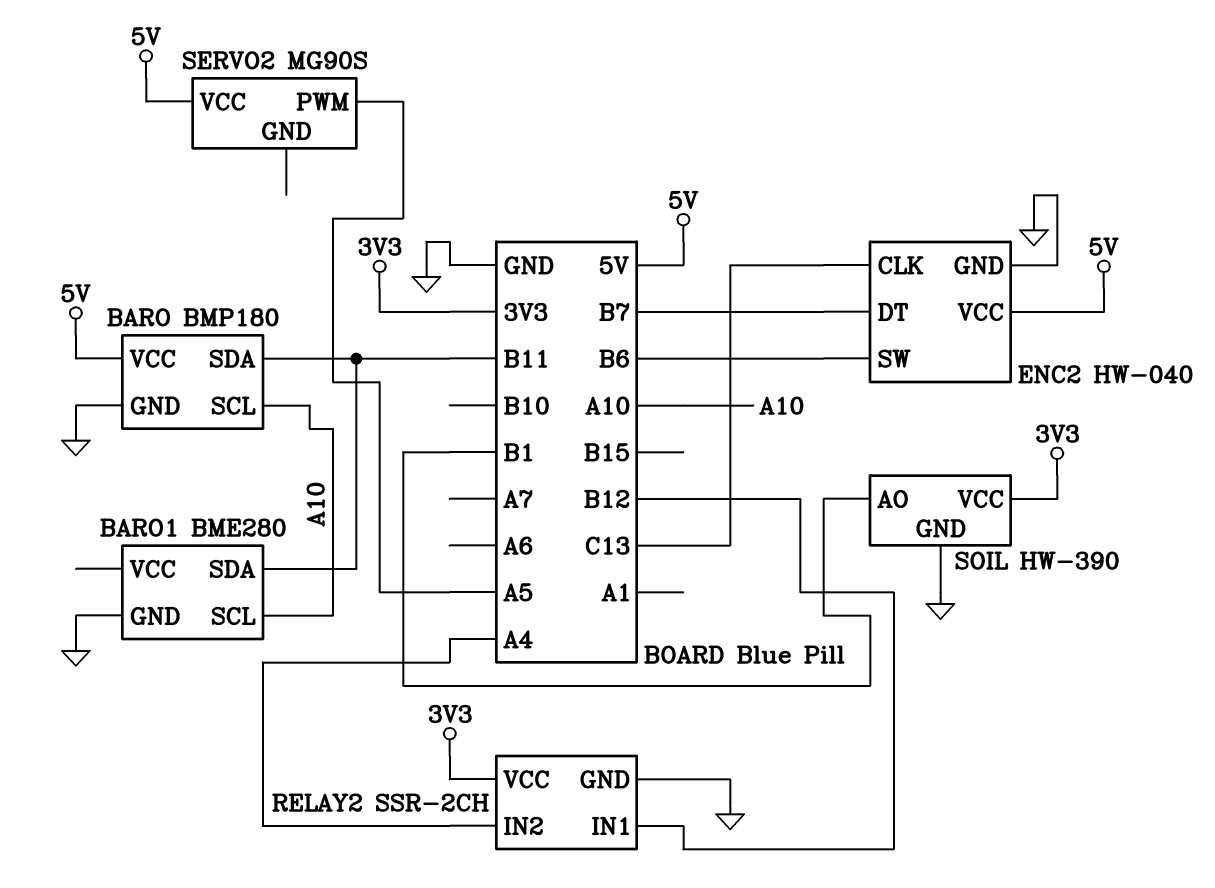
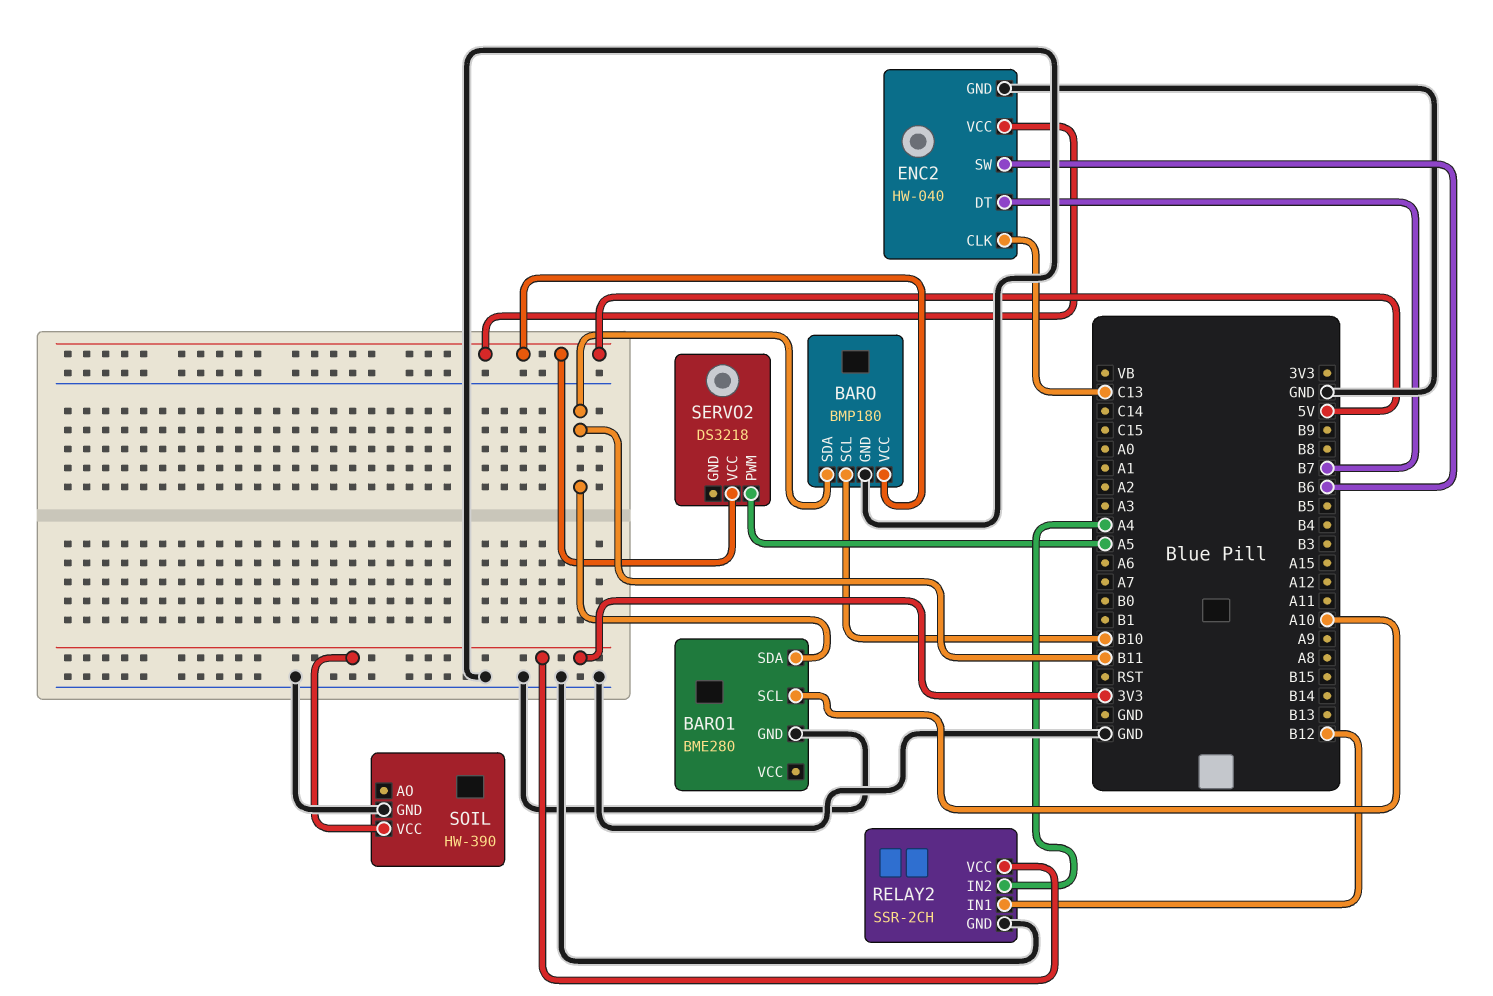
BARO pin SCL: A10 -> B10
SERVO2: MG90S -> DS3218
SOIL pin AO: B1 -> none

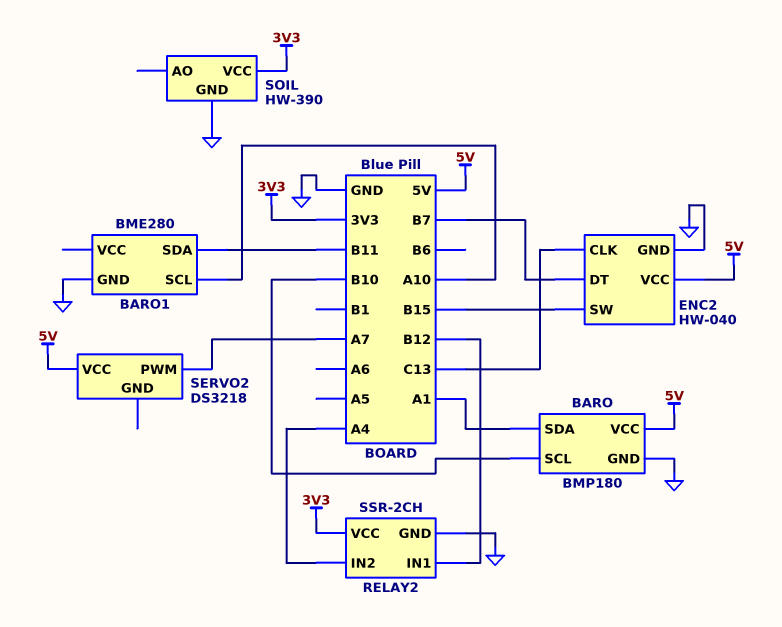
BARO pin SDA: B11 -> A1
ENC2 pin SW: B6 -> B15
SERVO2 pin PWM: A5 -> A7

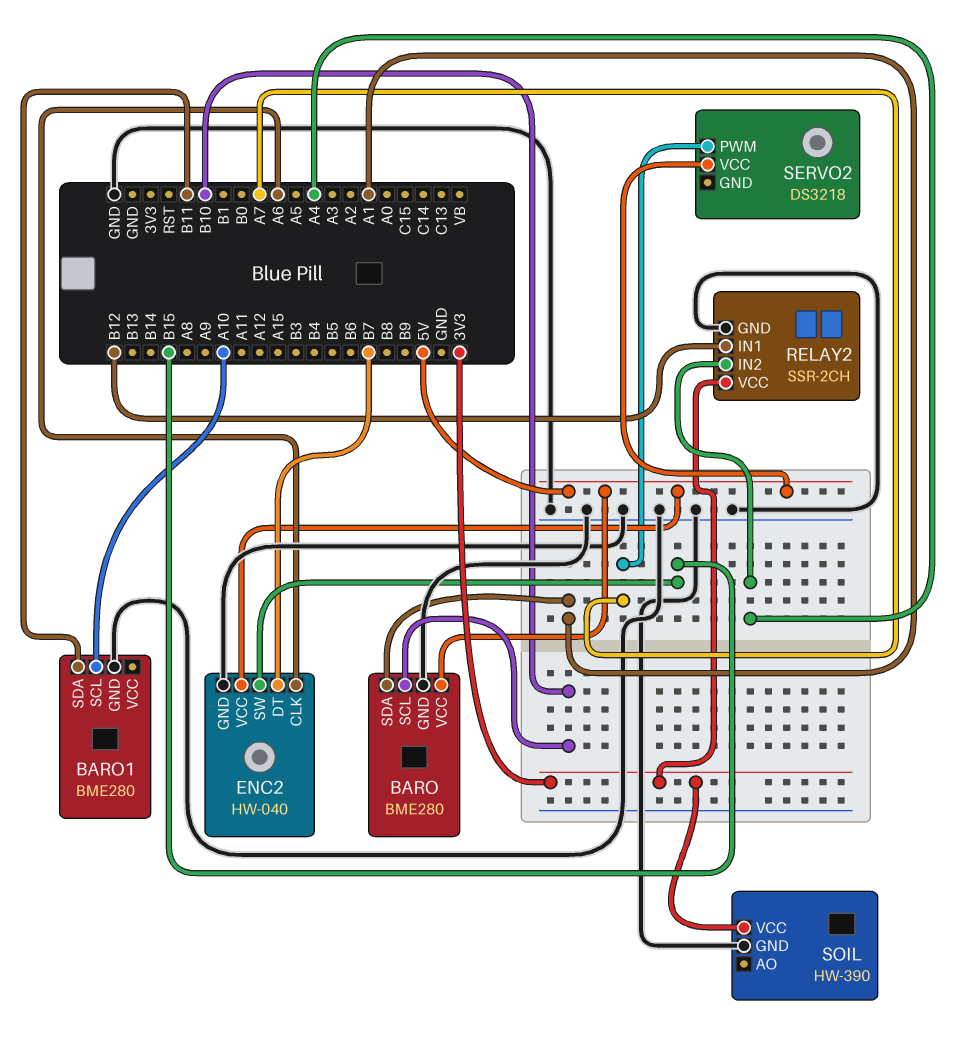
BARO: BMP180 -> BME280
ENC2 pin CLK: C13 -> A6

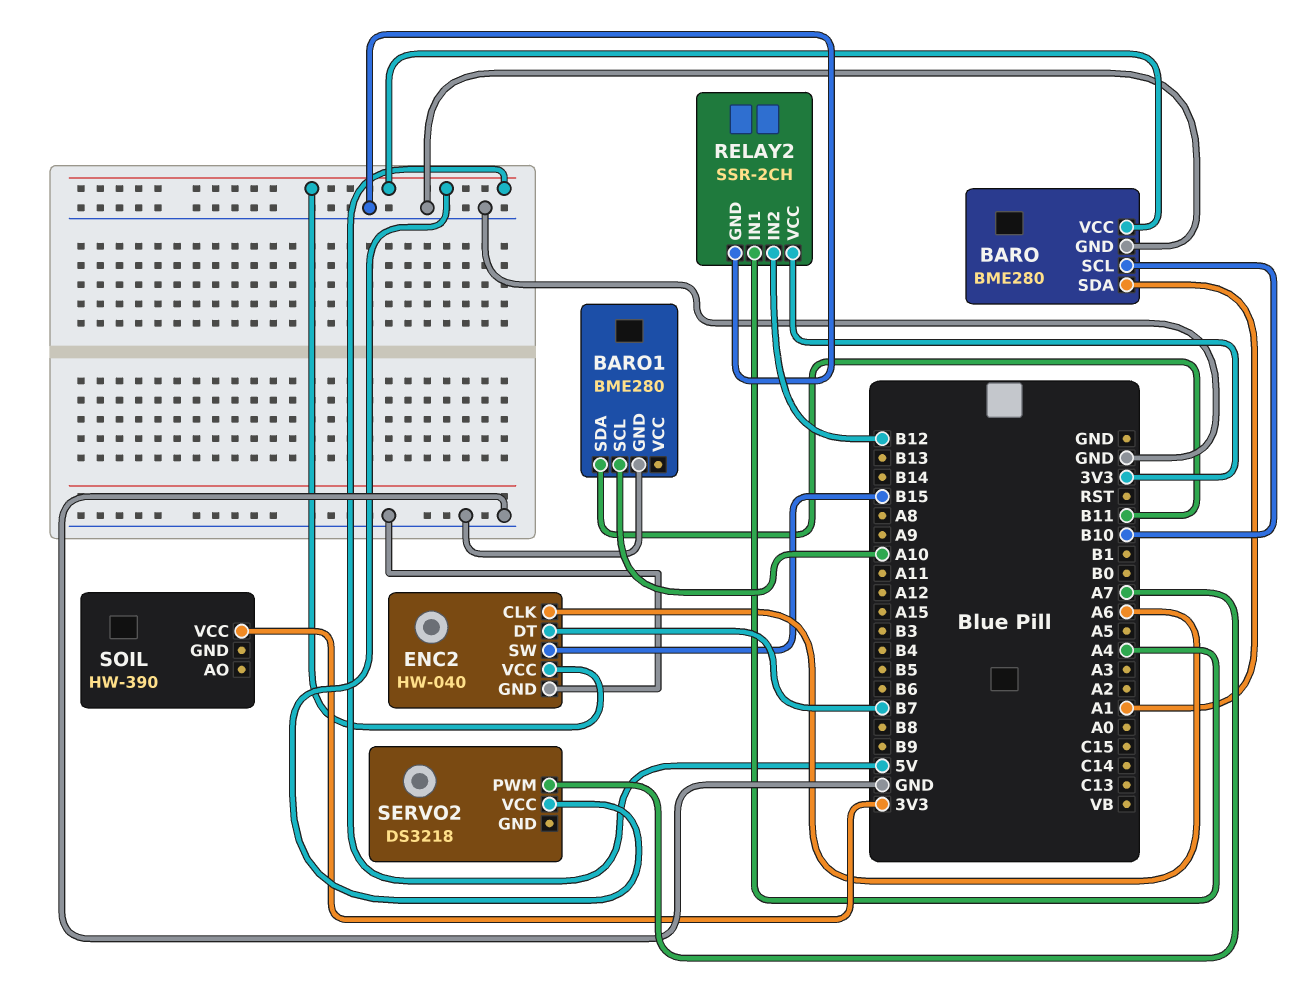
RELAY2 pin IN1: B12 -> A4
RELAY2 pin IN2: A4 -> B12
SOIL pin GND: GND -> none

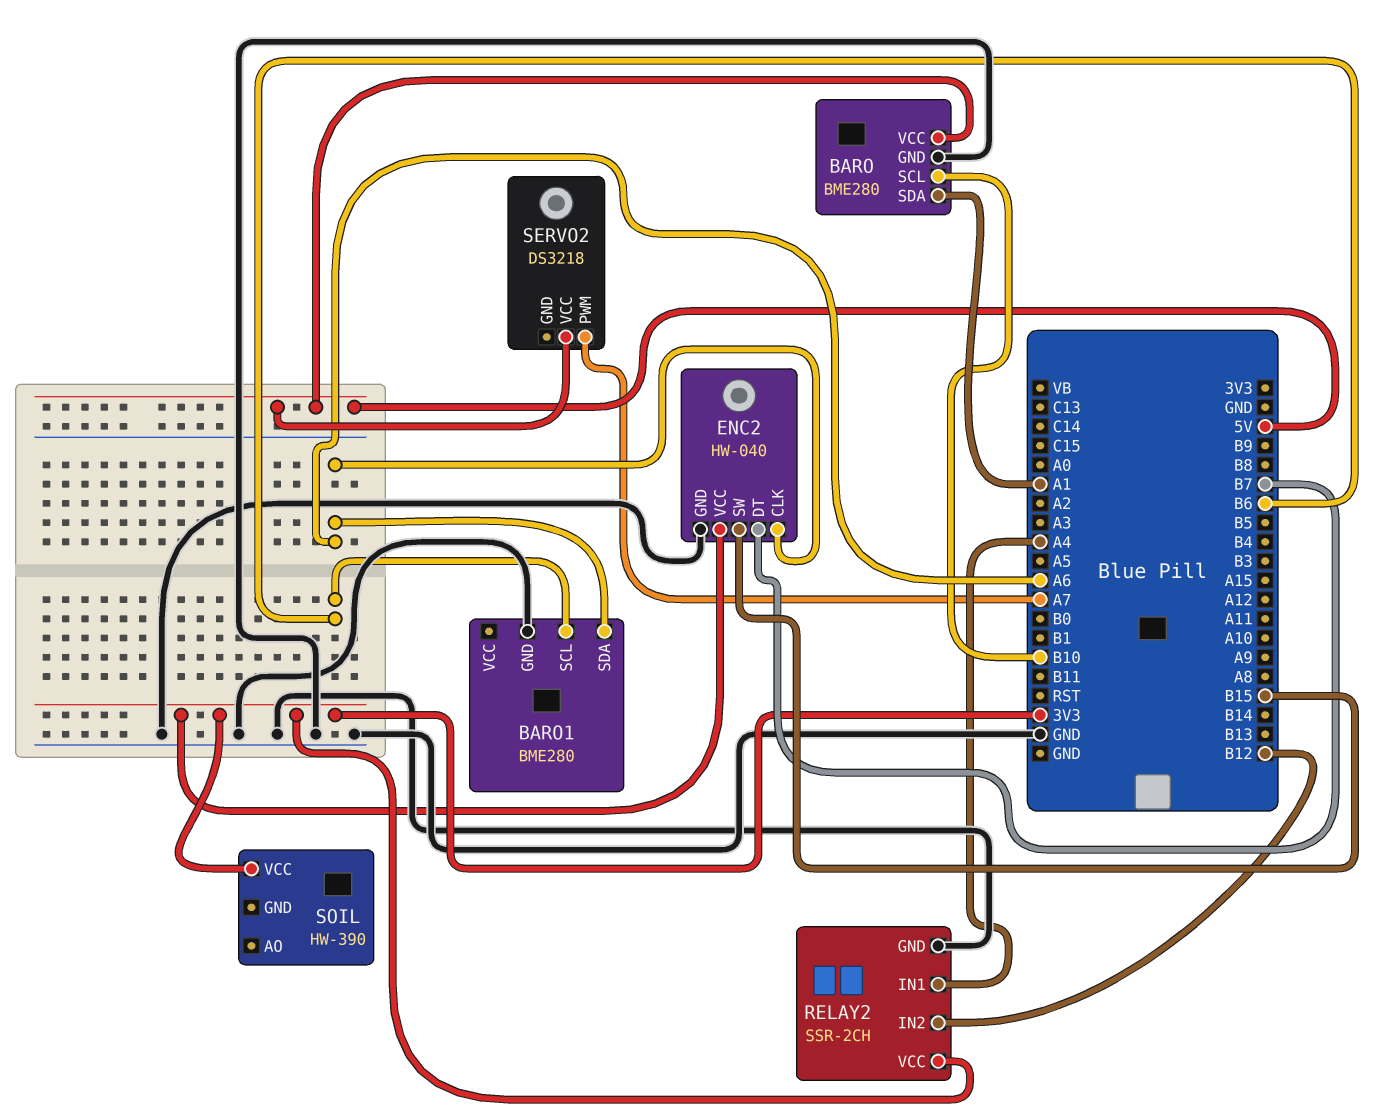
BARO1 pin SCL: A10 -> B6
BARO1 pin SDA: B11 -> A6
ENC2 pin VCC: 5V -> 3V3

